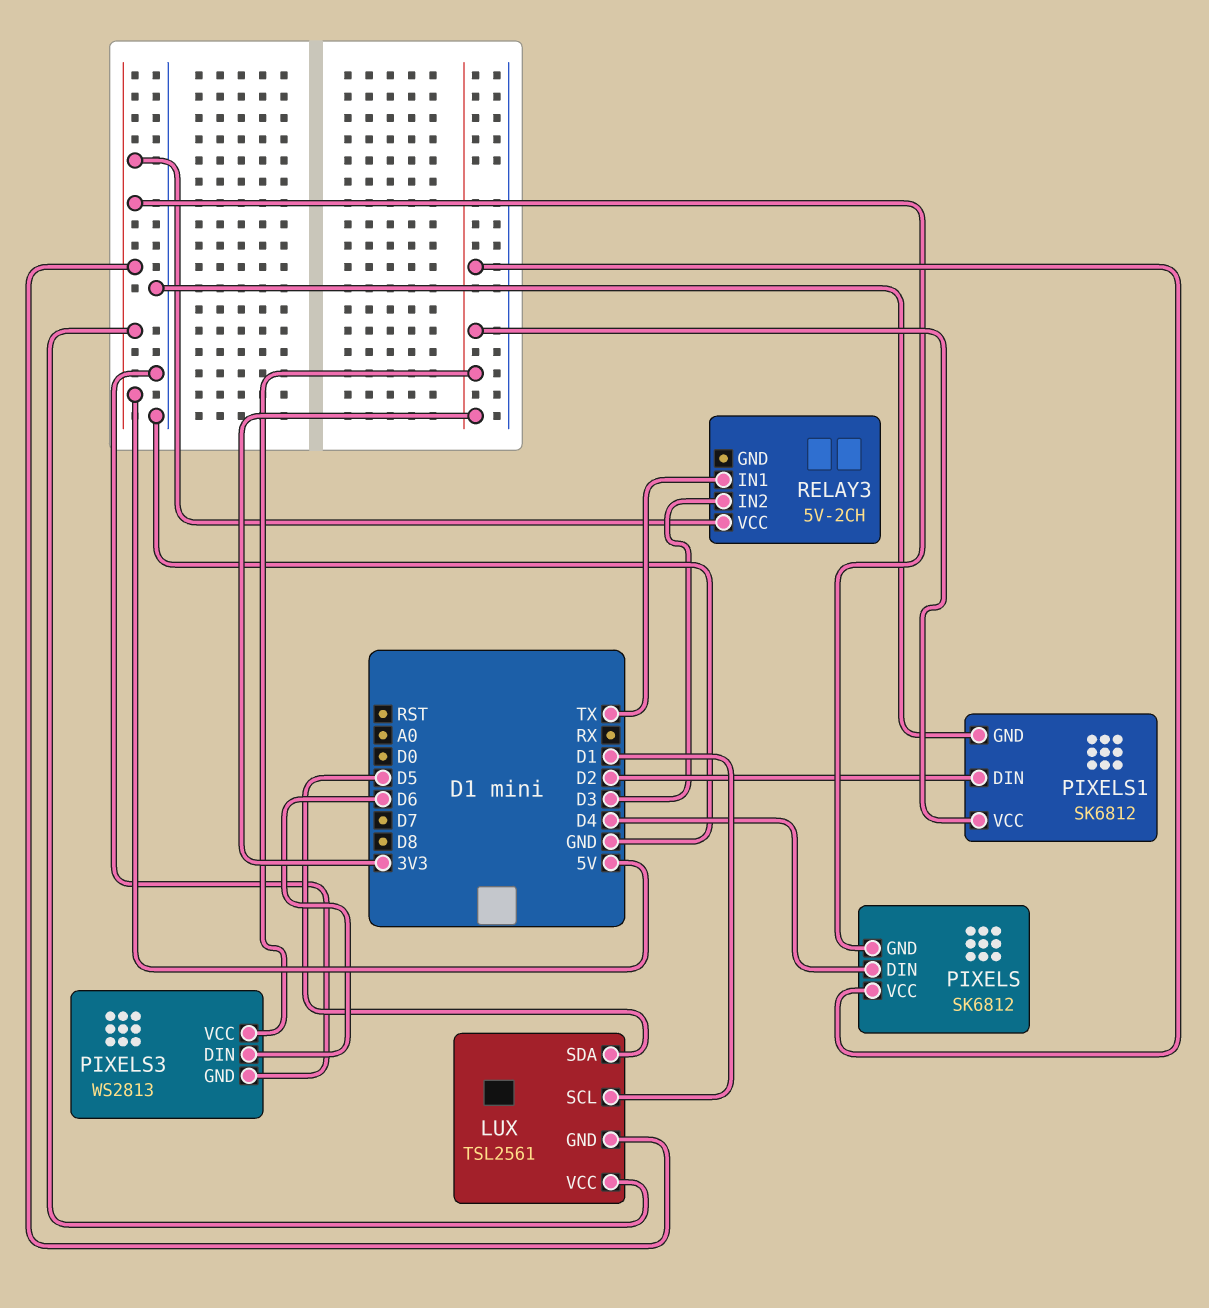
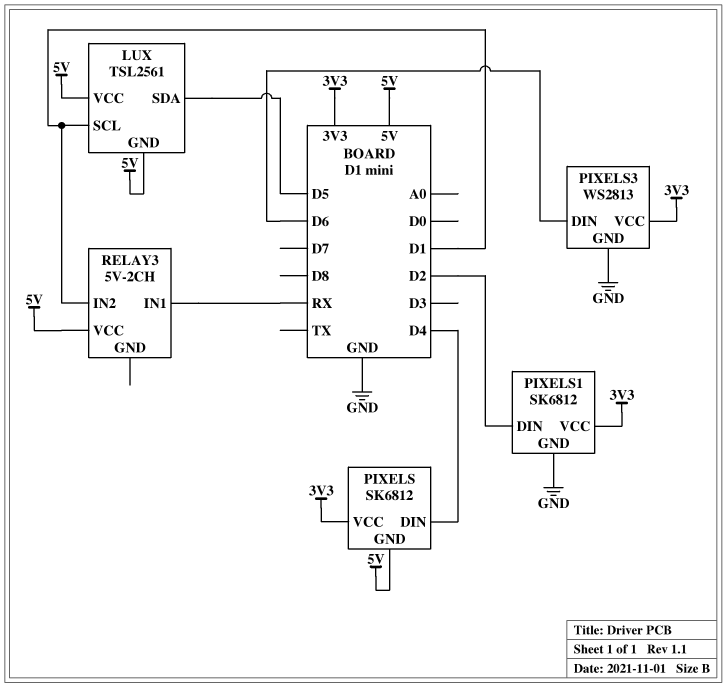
RELAY3 pin IN1: TX -> RX
RELAY3 pin IN2: D3 -> D1

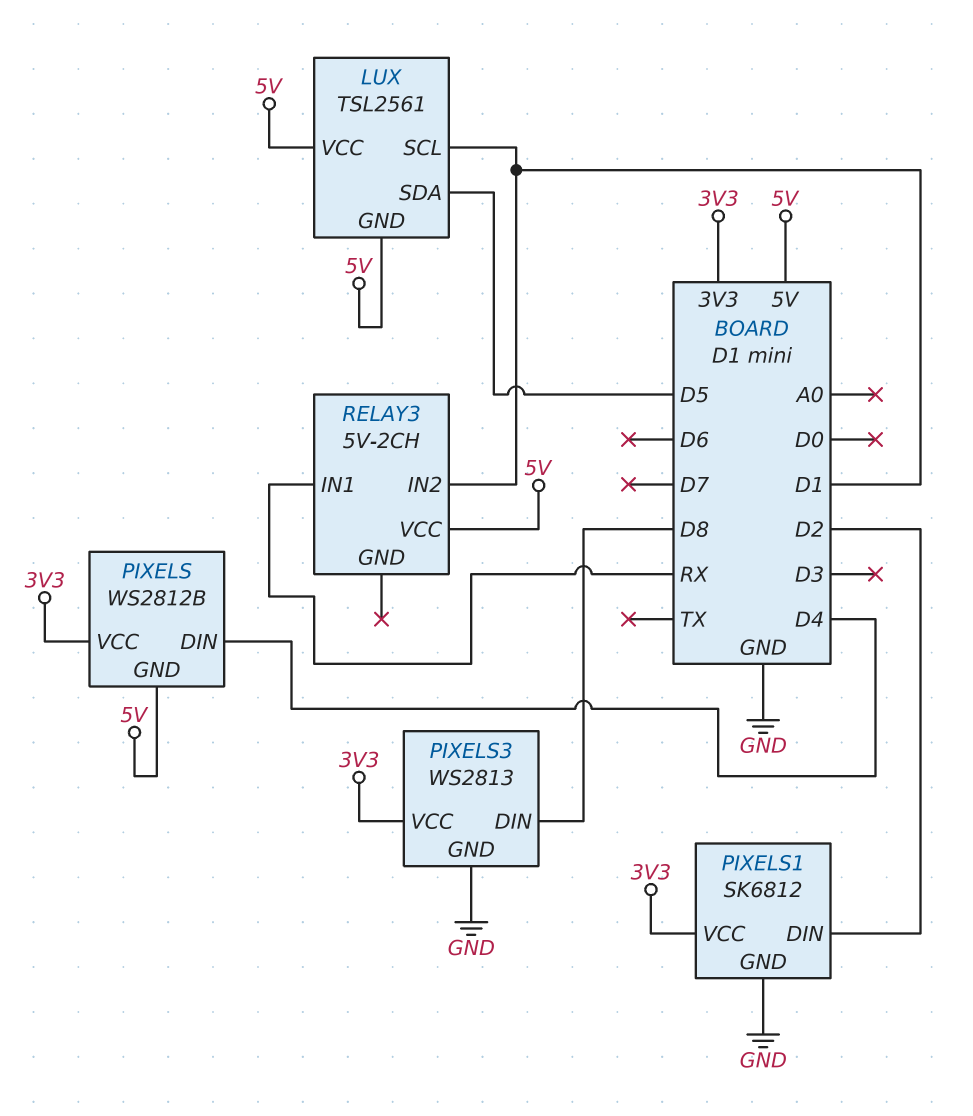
PIXELS: SK6812 -> WS2812B
PIXELS3 pin DIN: D6 -> D8

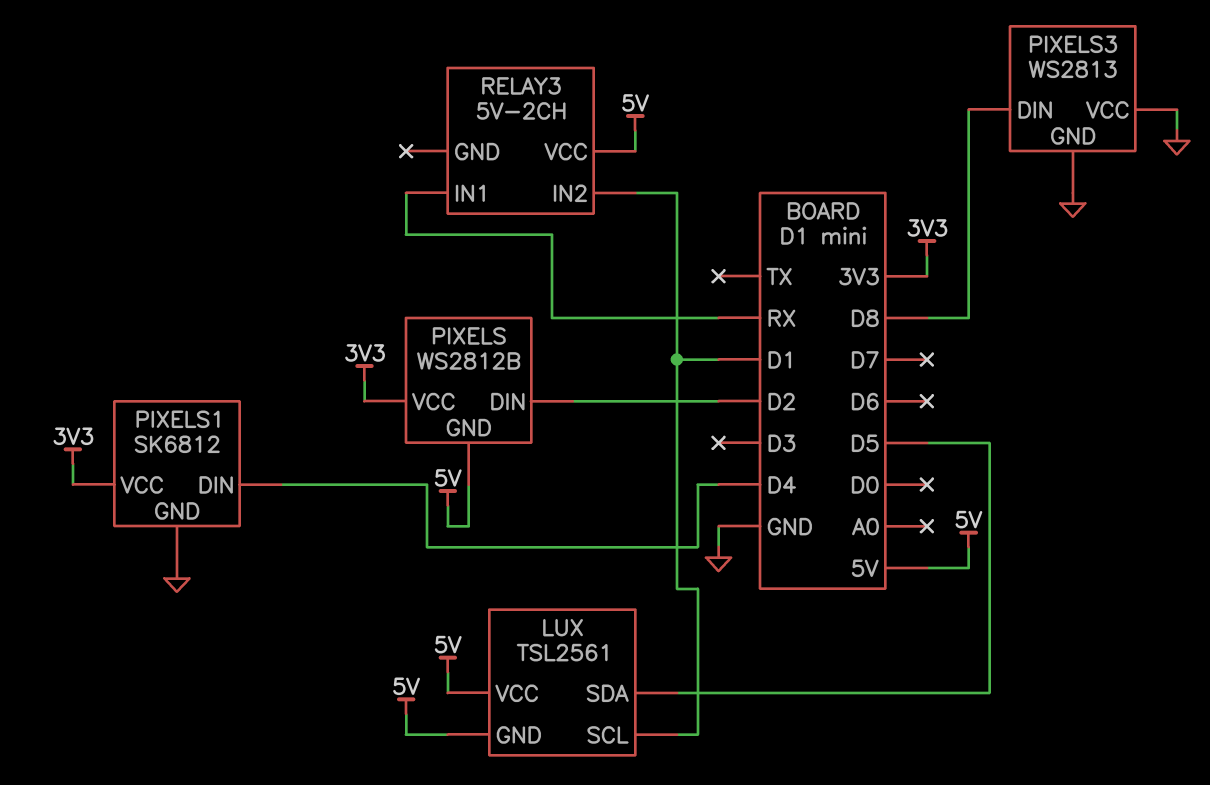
PIXELS pin DIN: D4 -> D2
PIXELS1 pin DIN: D2 -> D4
PIXELS3 pin VCC: 3V3 -> GND

